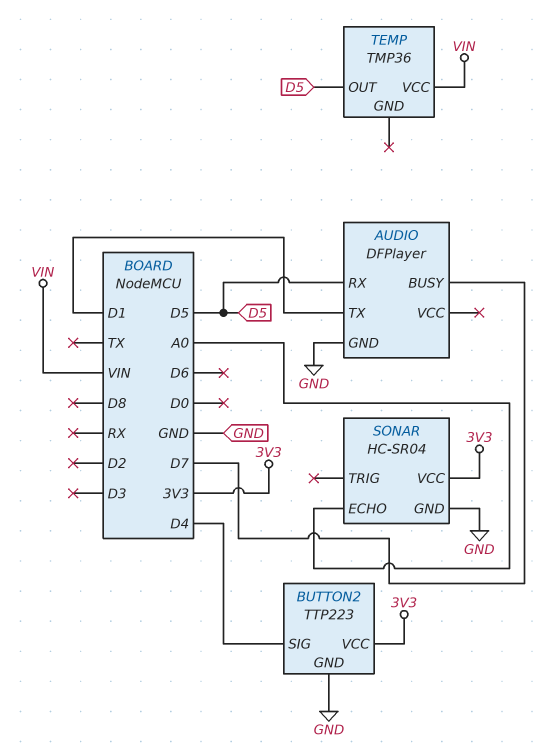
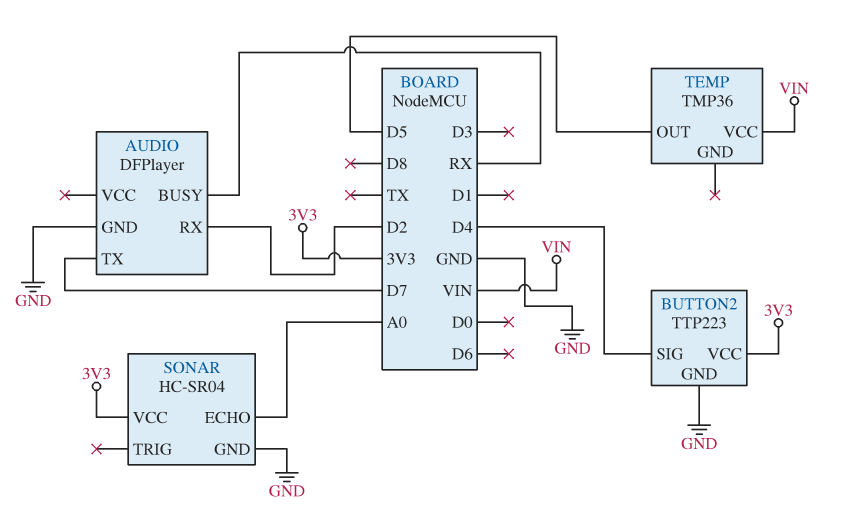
AUDIO pin BUSY: D7 -> RX
AUDIO pin RX: D5 -> D2
AUDIO pin TX: D1 -> D7

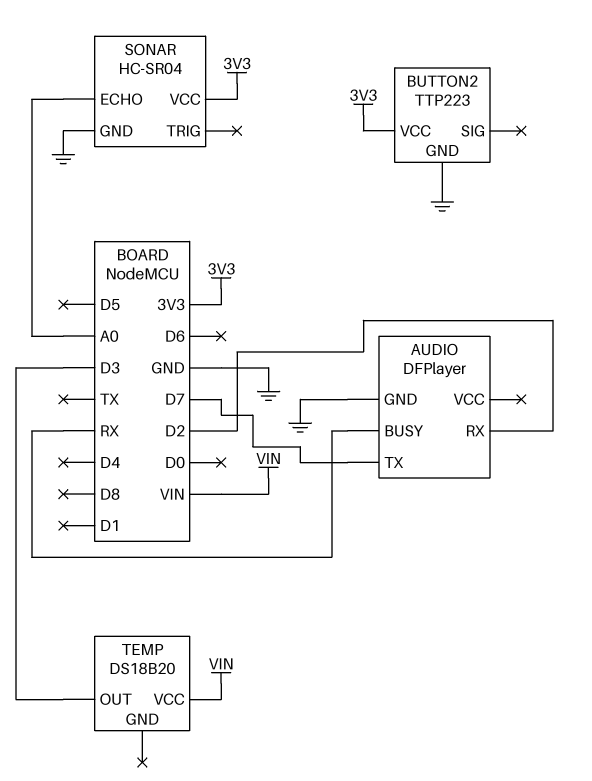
BUTTON2 pin SIG: D4 -> none
TEMP: TMP36 -> DS18B20
TEMP pin OUT: D5 -> D3

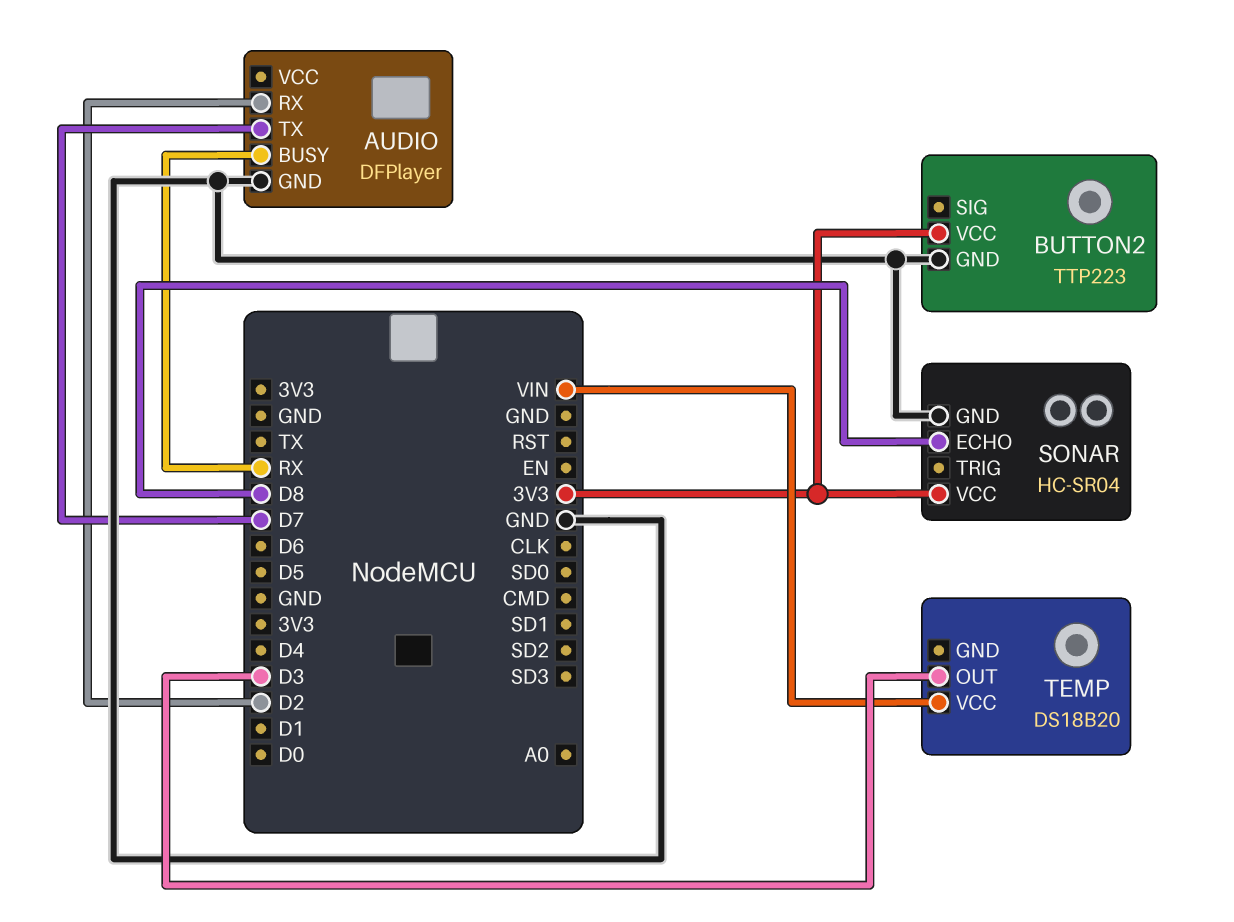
SONAR pin ECHO: A0 -> D8

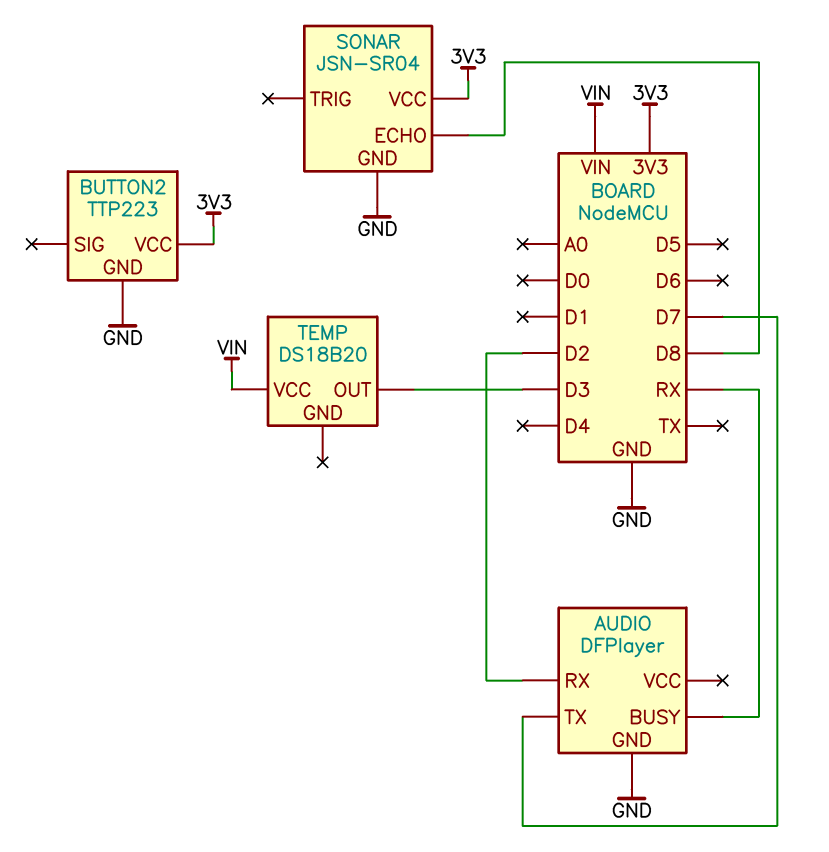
SONAR: HC-SR04 -> JSN-SR04

